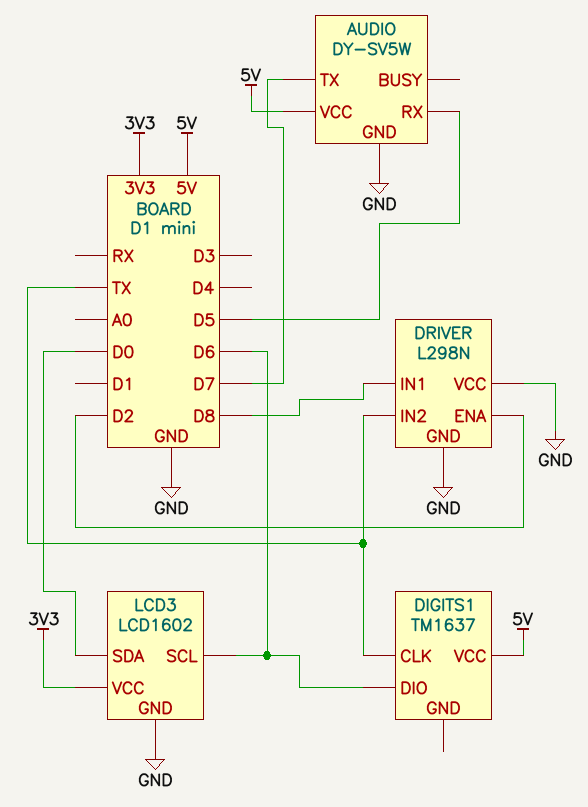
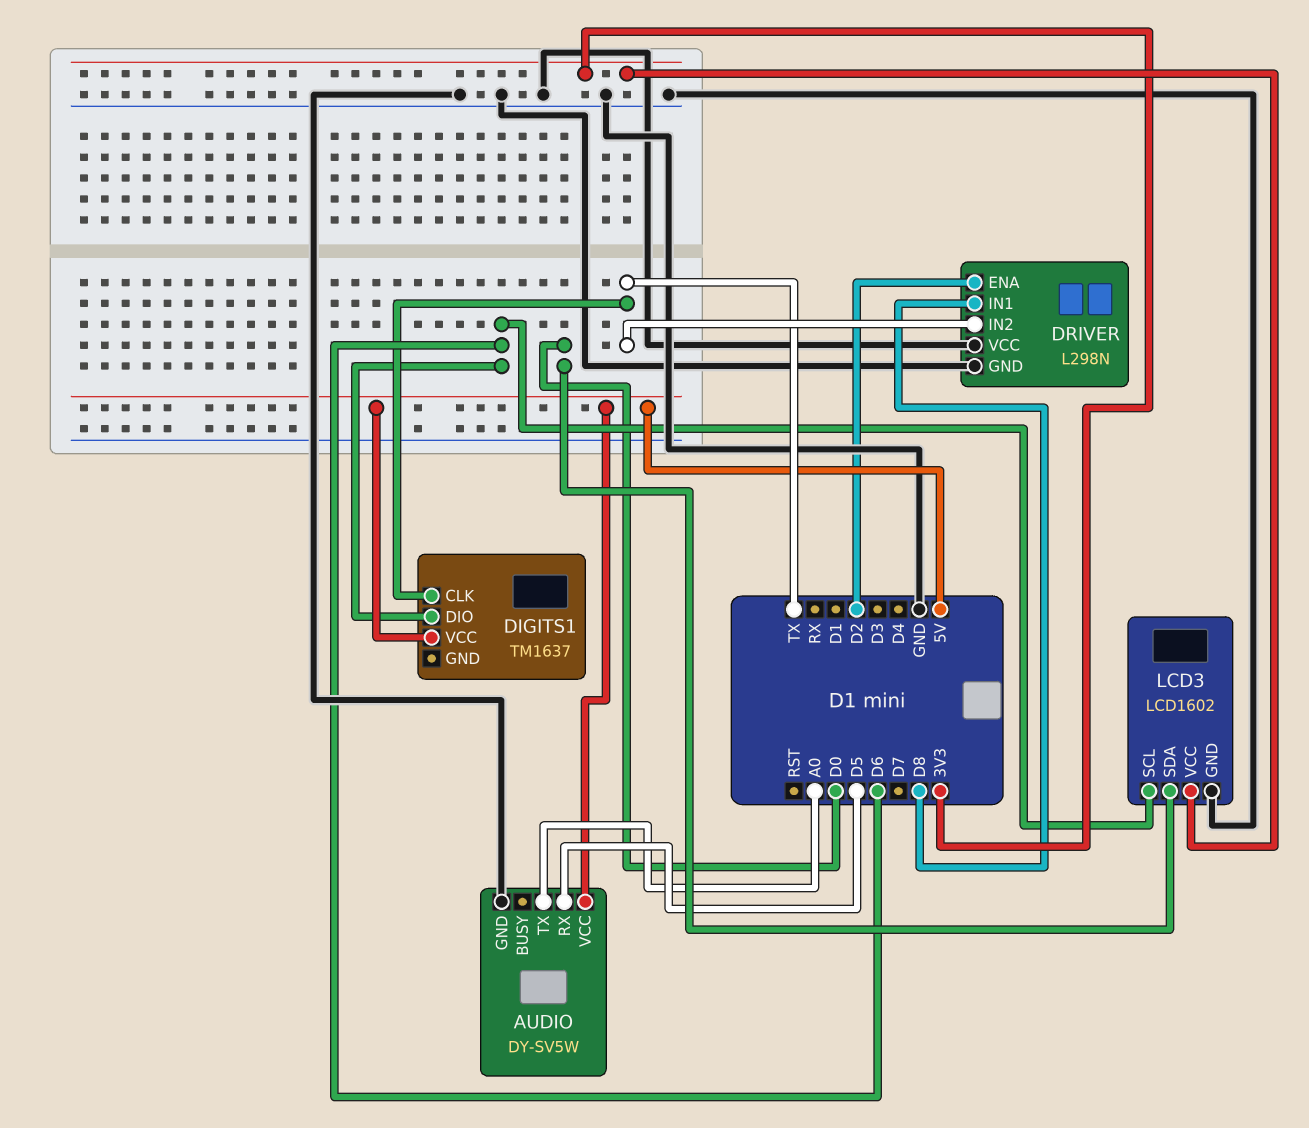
AUDIO pin TX: D7 -> A0

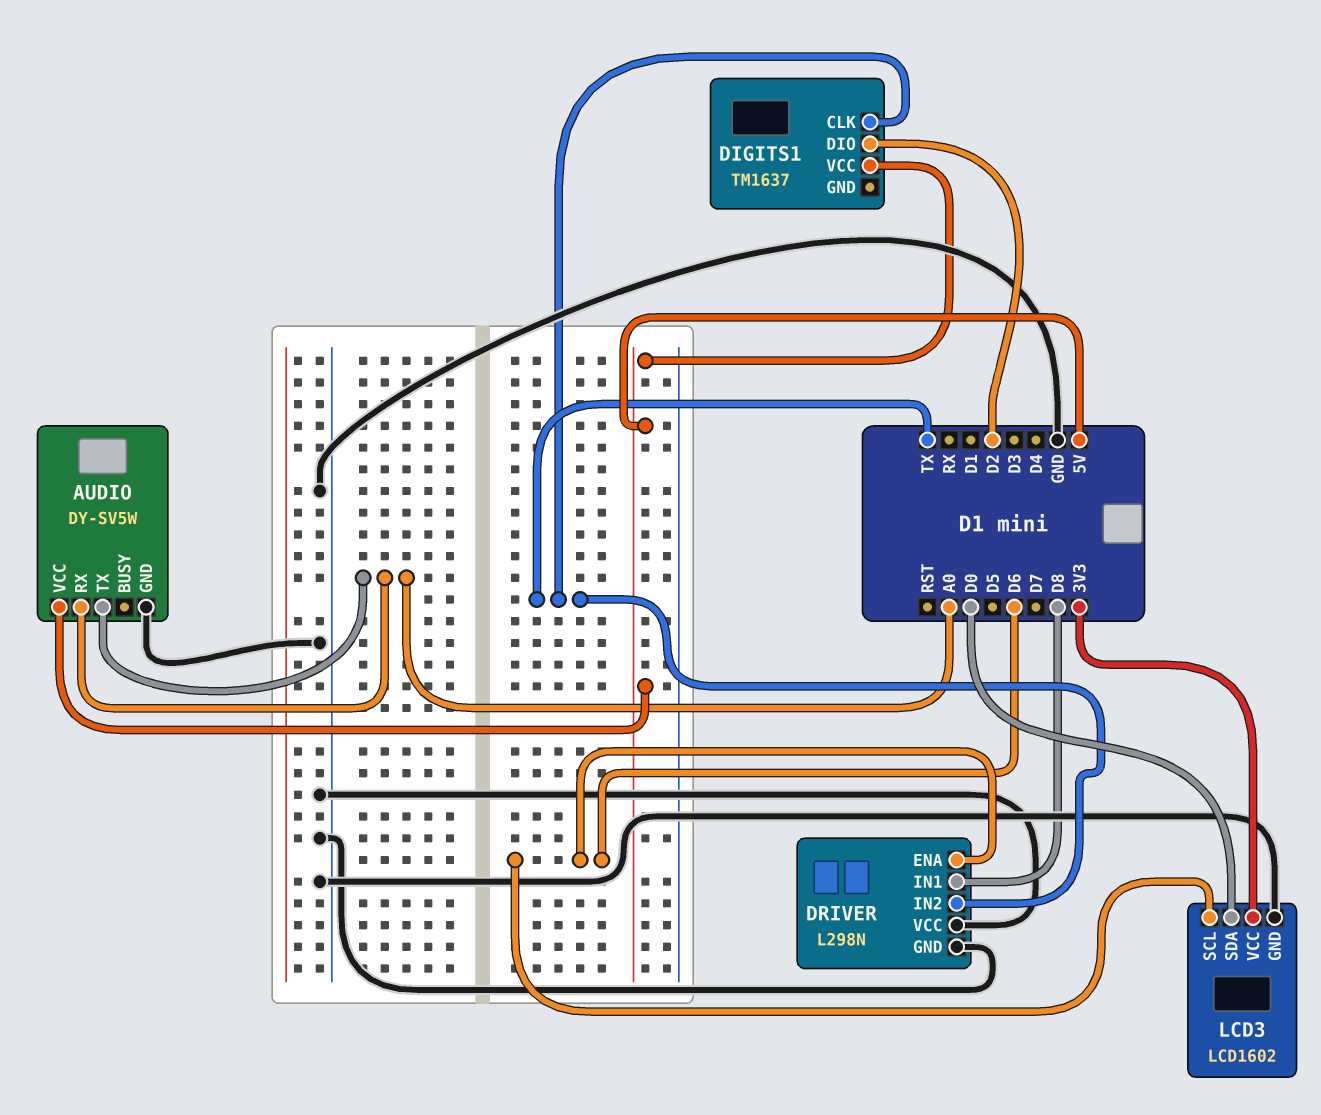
AUDIO pin RX: D5 -> A0
DIGITS1 pin DIO: D6 -> D2
DRIVER pin ENA: D2 -> D6

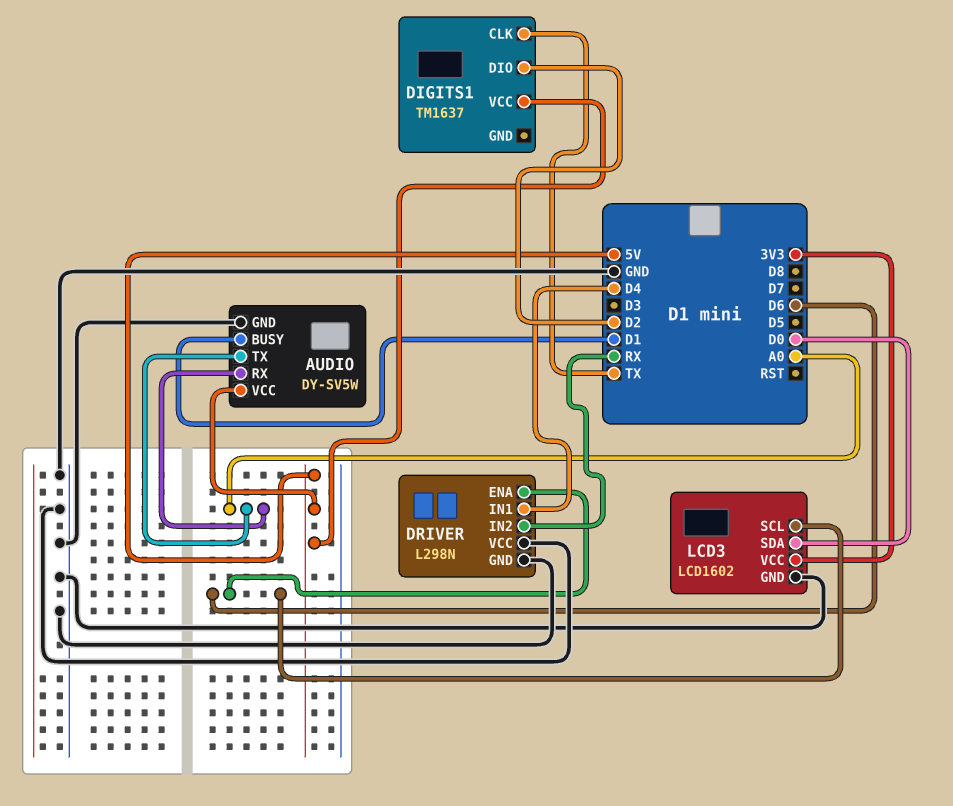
AUDIO pin BUSY: none -> D1
DRIVER pin IN1: D8 -> D4
DRIVER pin IN2: TX -> RX

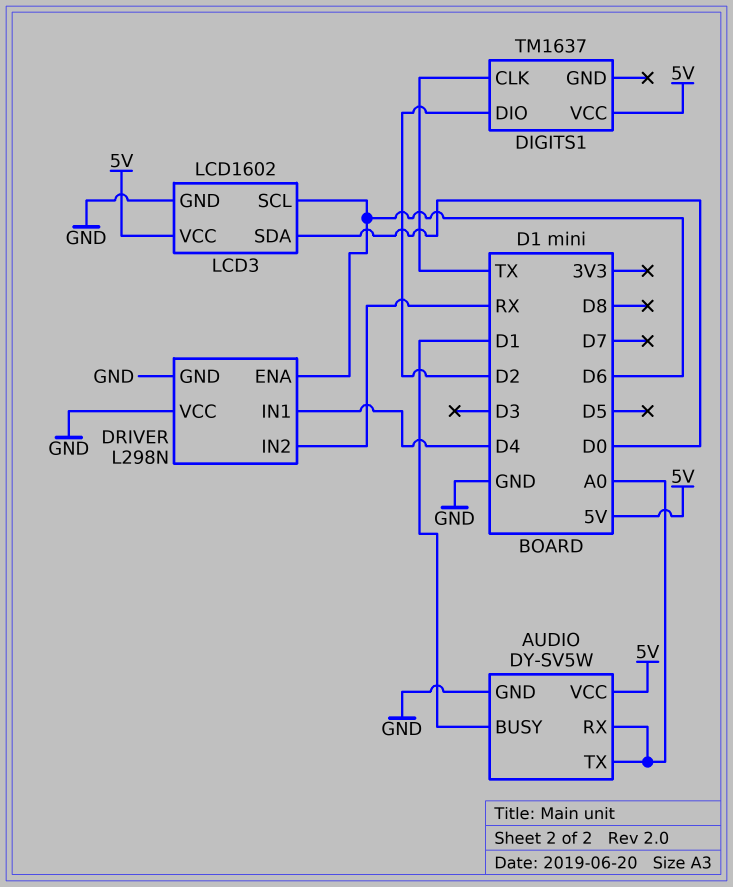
LCD3 pin VCC: 3V3 -> 5V

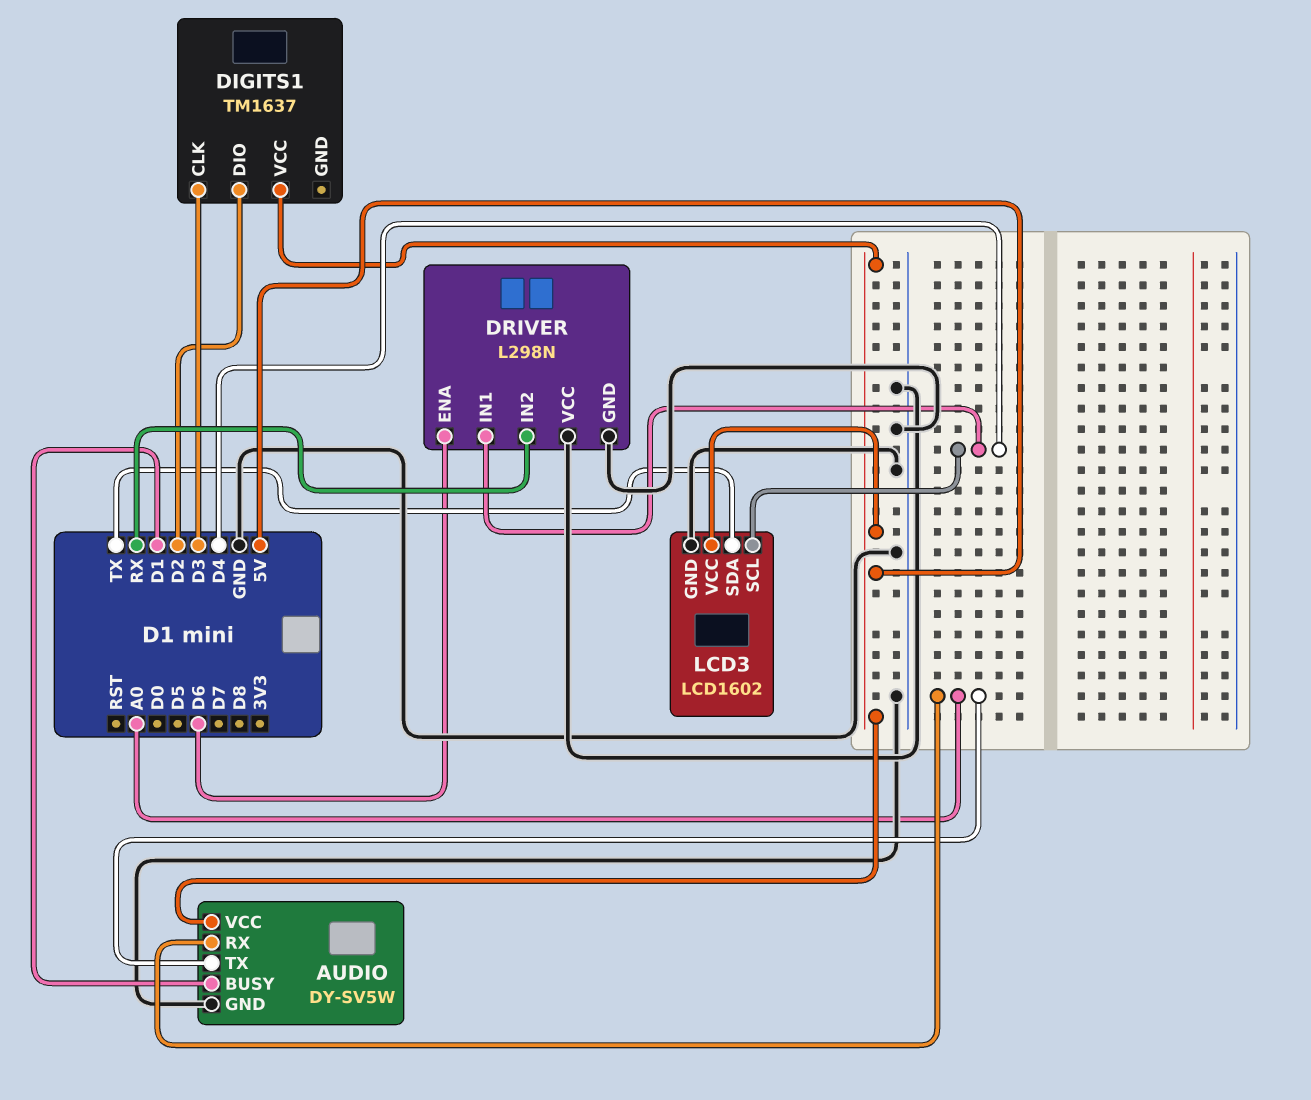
DIGITS1 pin CLK: TX -> D3
LCD3 pin SCL: D6 -> D4
LCD3 pin SDA: D0 -> TX

